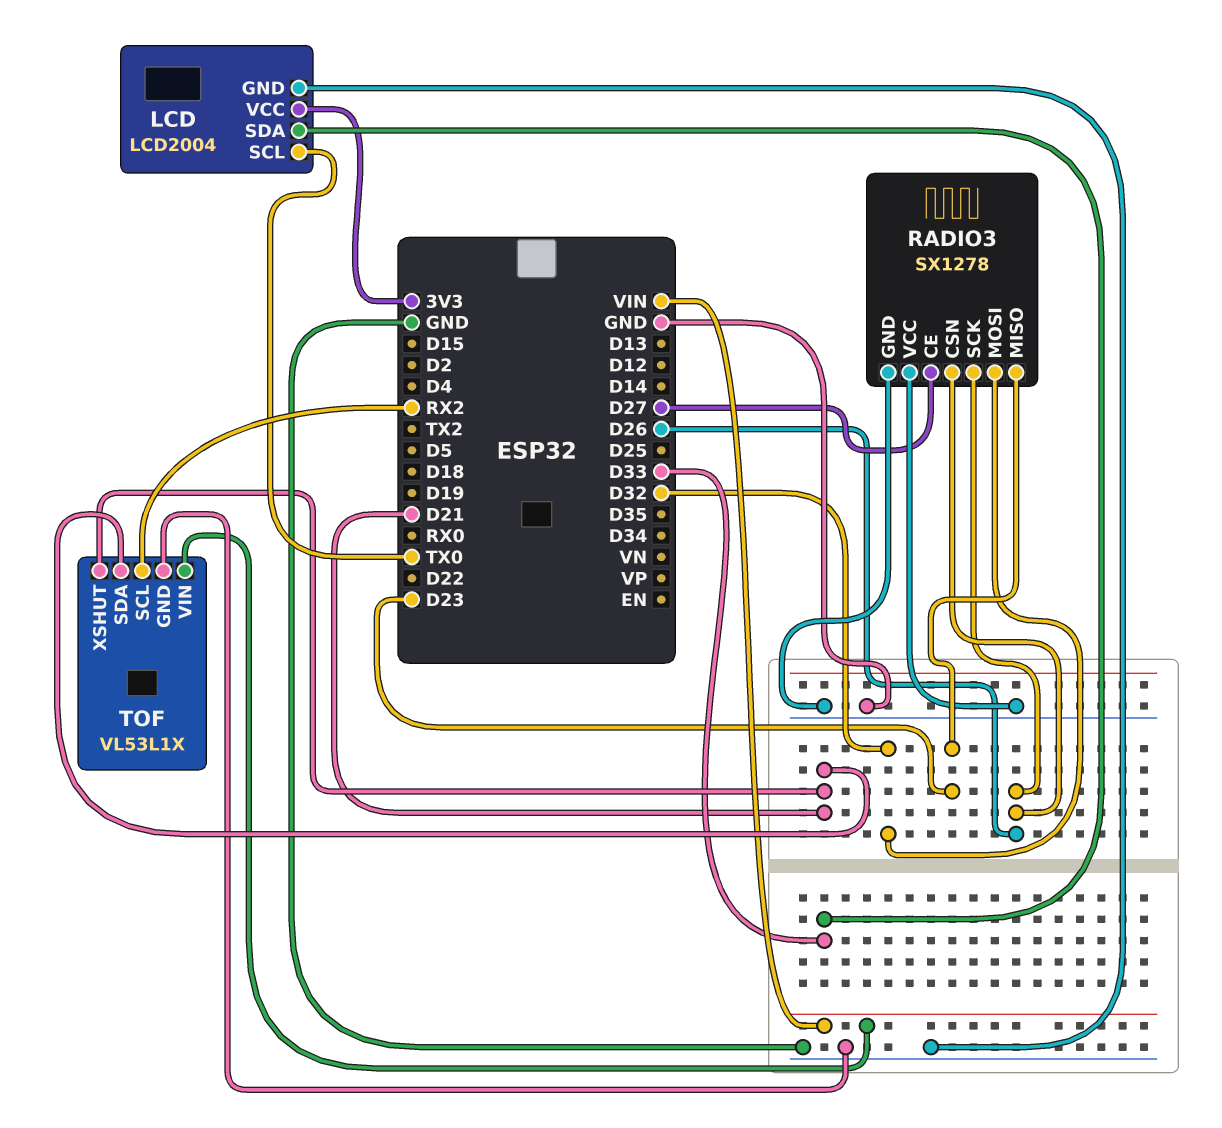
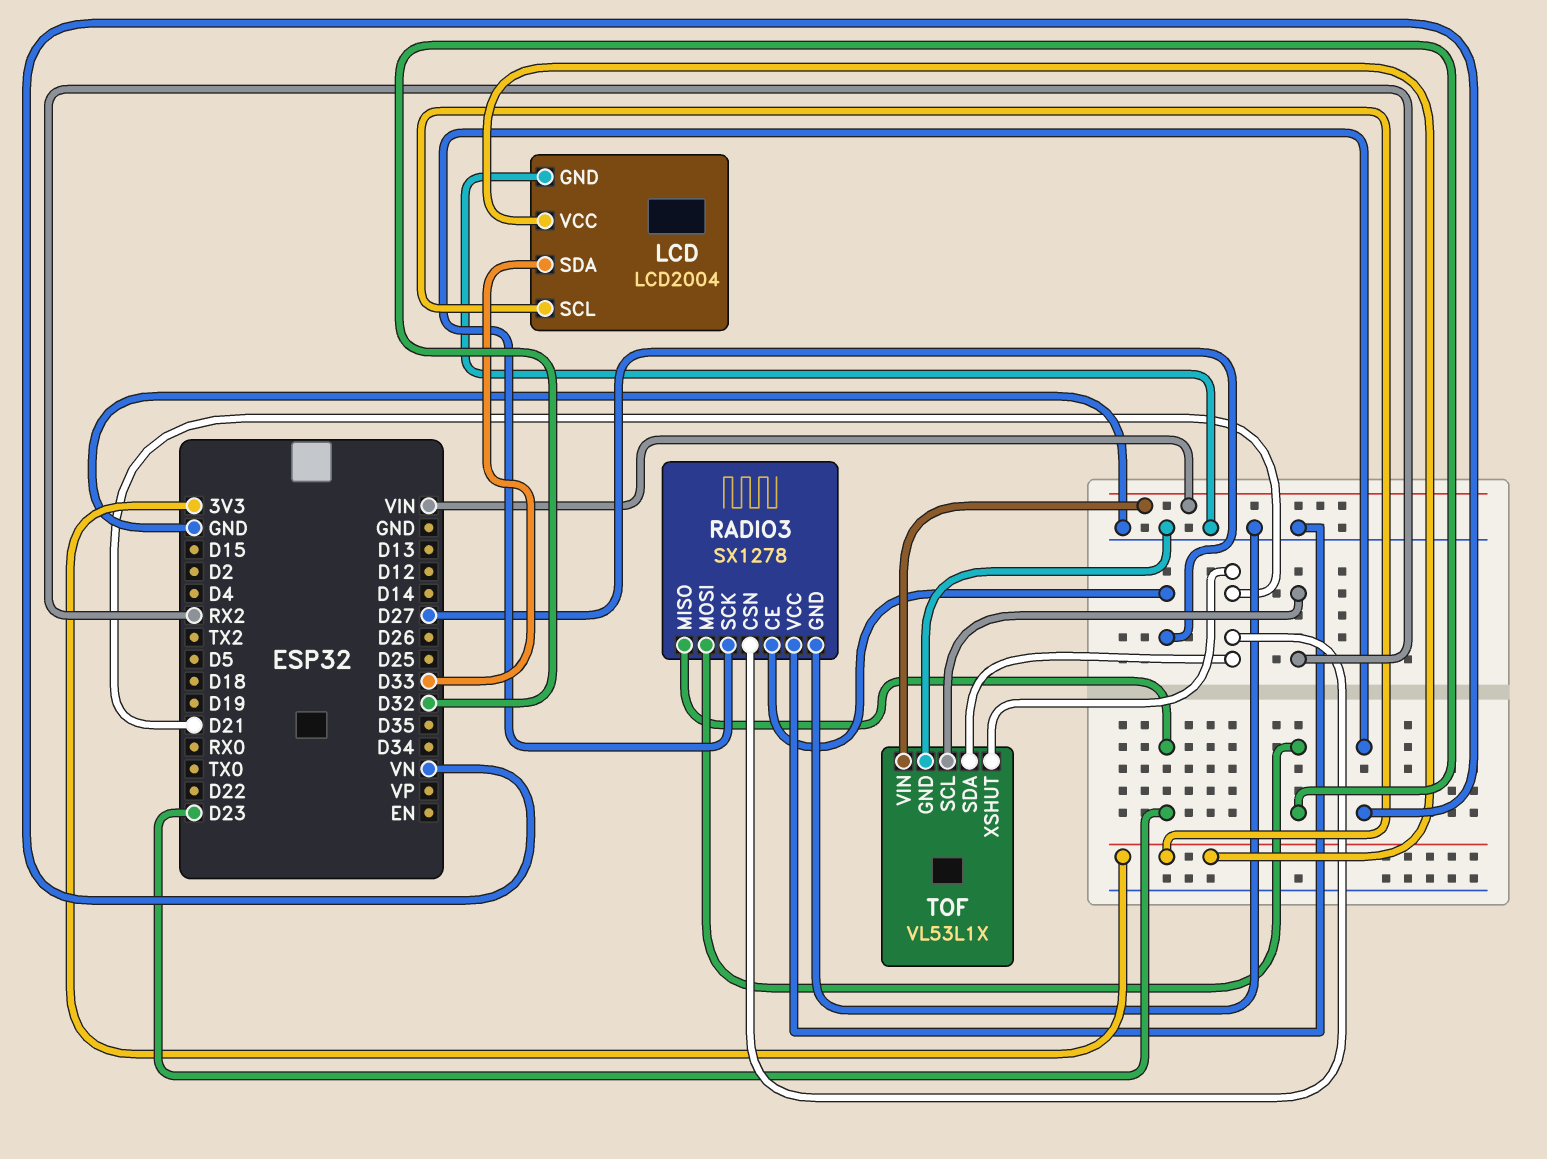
LCD pin SCL: TX0 -> 3V3
RADIO3 pin CSN: D26 -> D21
RADIO3 pin SCK: D26 -> VN

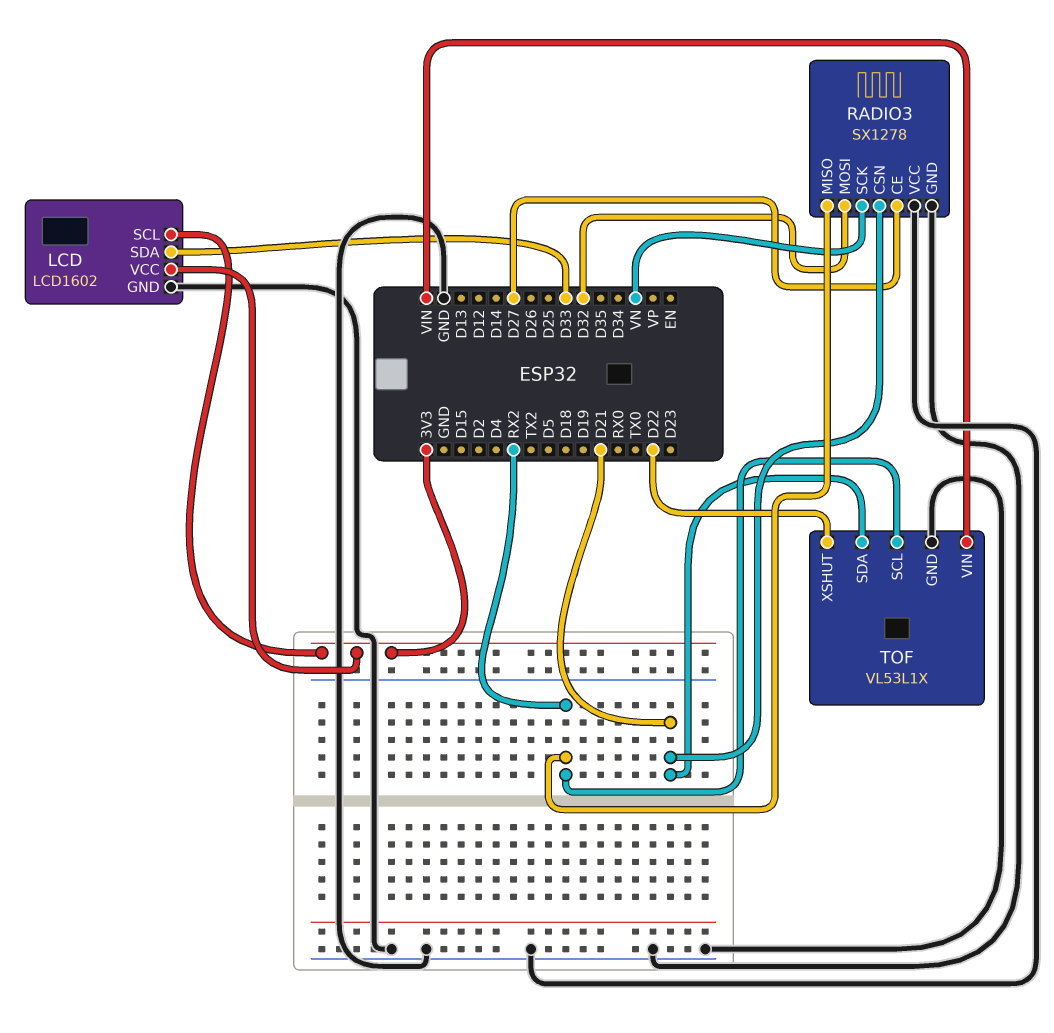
LCD: LCD2004 -> LCD1602
RADIO3 pin MISO: D23 -> RX2
TOF pin XSHUT: D21 -> D22

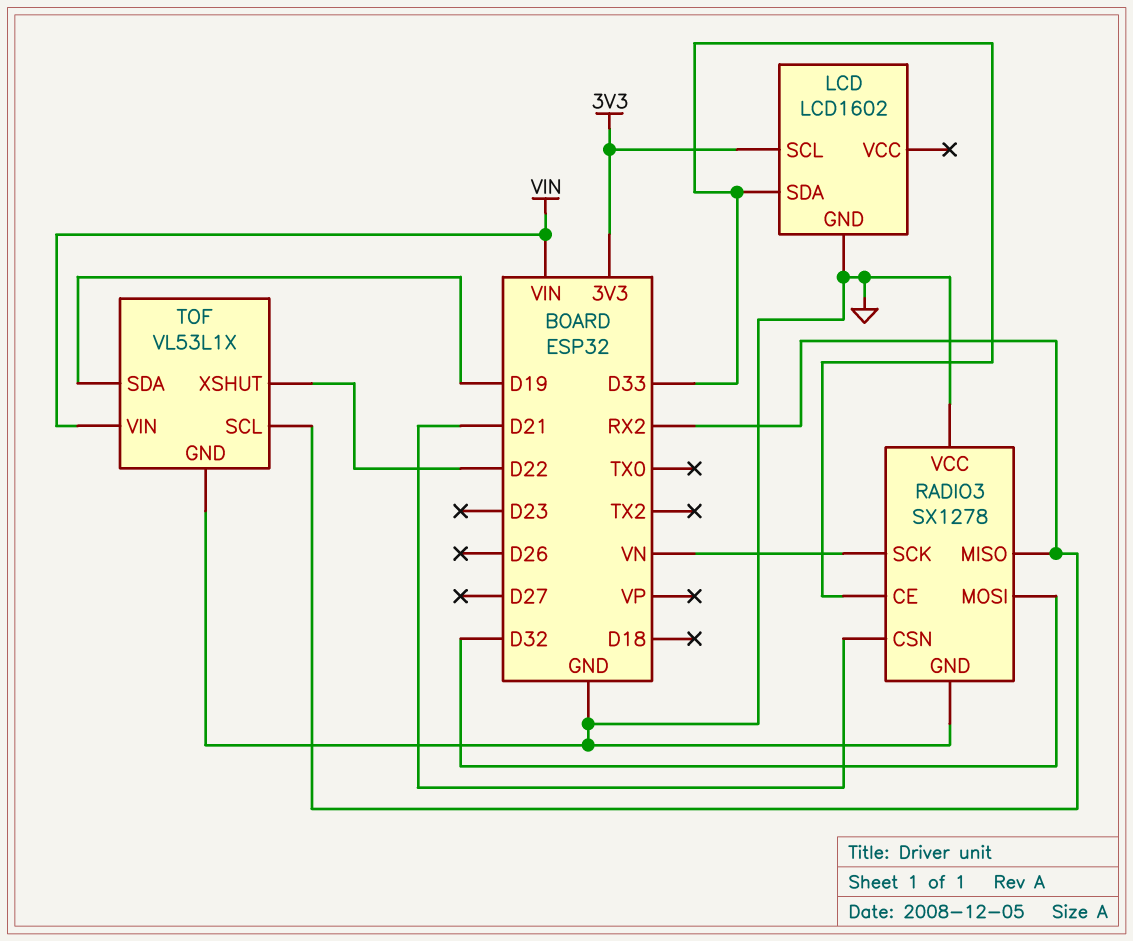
LCD pin VCC: 3V3 -> none
RADIO3 pin CE: D27 -> D33
TOF pin SDA: D21 -> D19

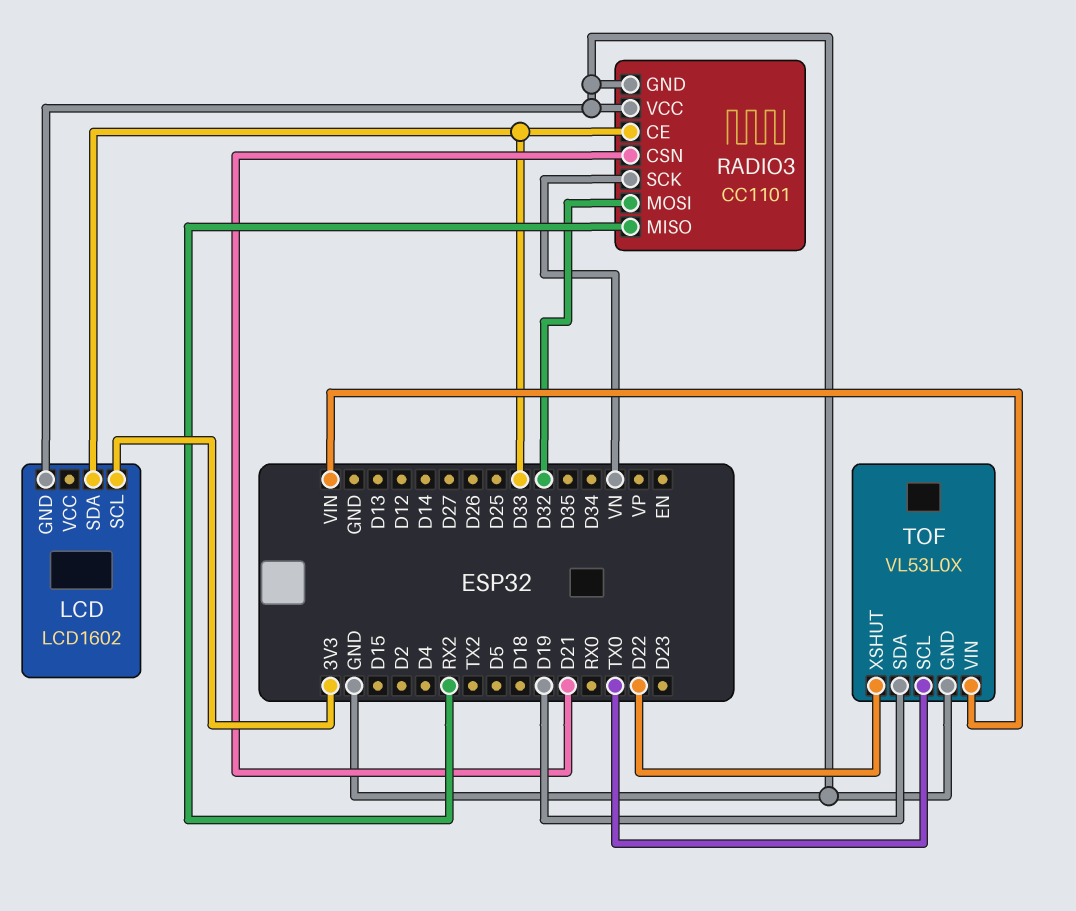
RADIO3: SX1278 -> CC1101
TOF: VL53L1X -> VL53L0X
TOF pin SCL: RX2 -> TX0

